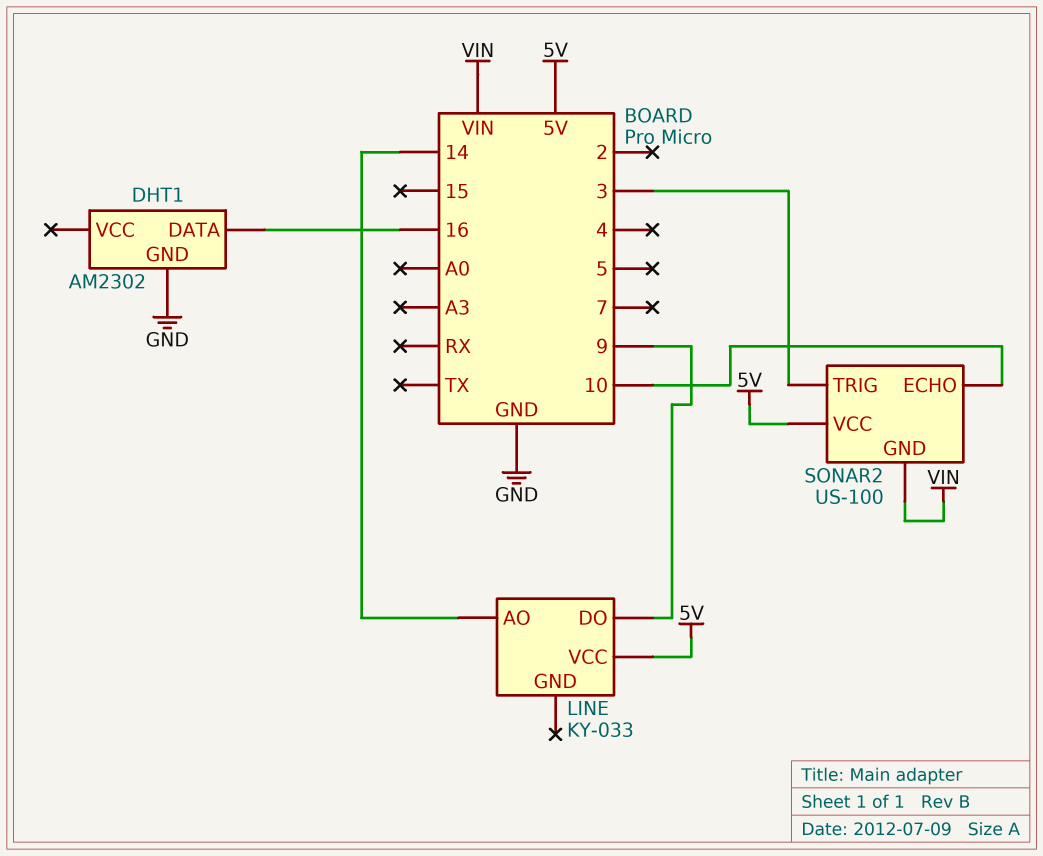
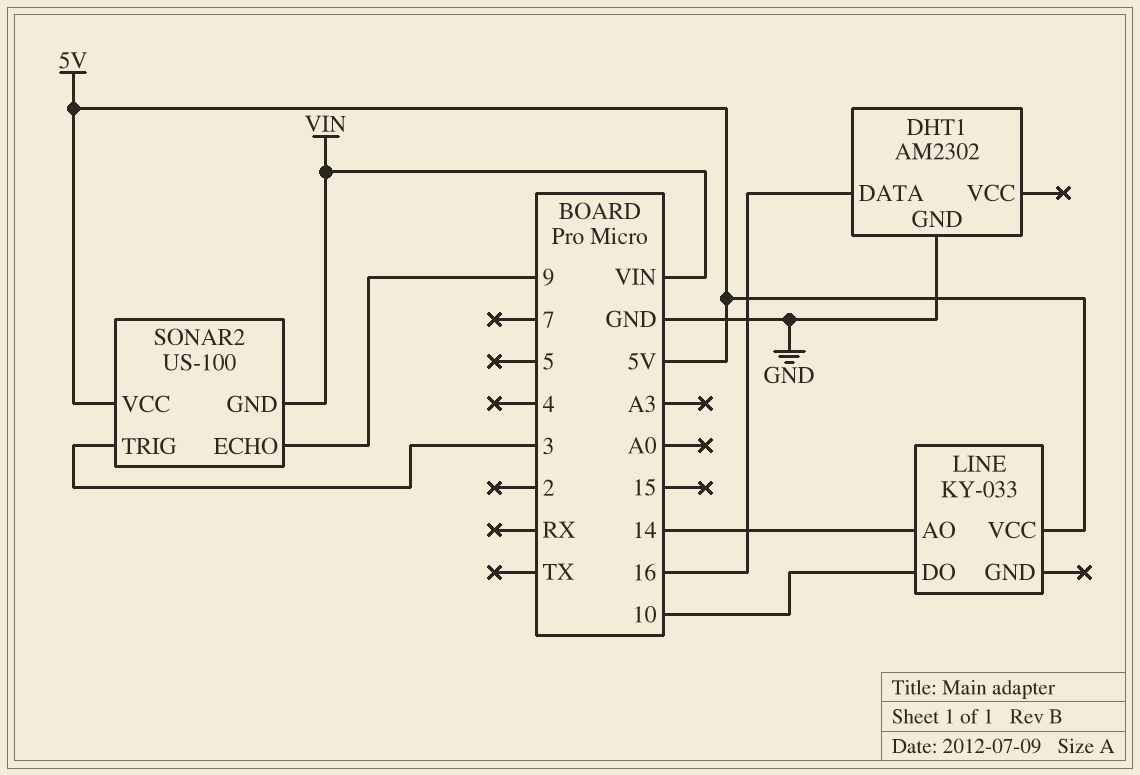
LINE pin DO: 9 -> 10
SONAR2 pin ECHO: 10 -> 9

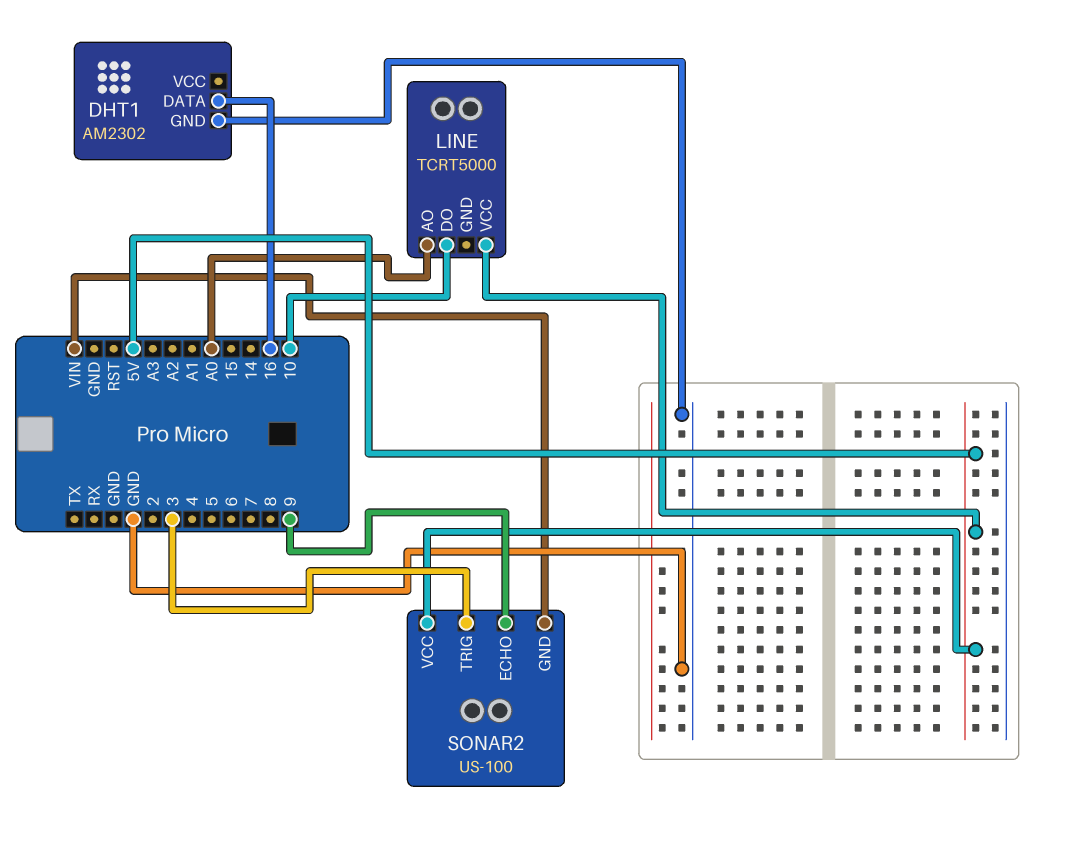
LINE: KY-033 -> TCRT5000
LINE pin AO: 14 -> A0

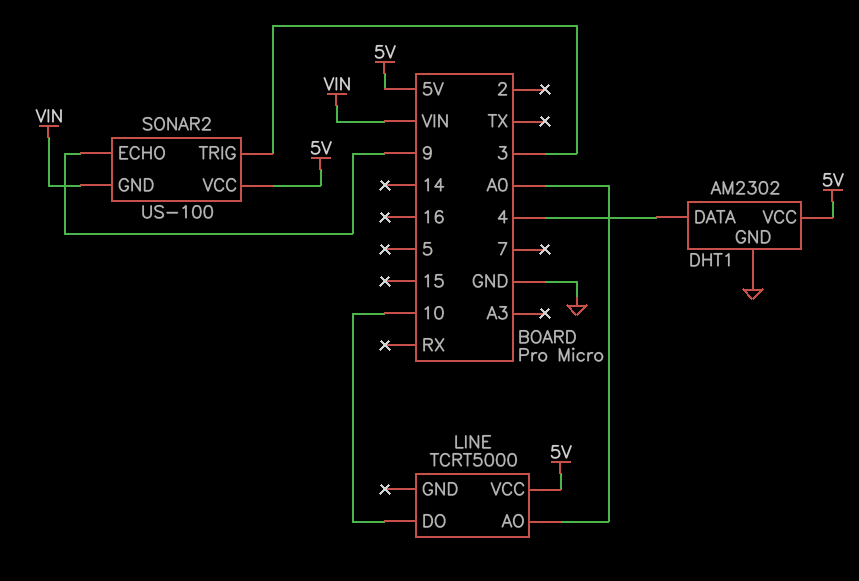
DHT1 pin DATA: 16 -> 4
DHT1 pin VCC: none -> 5V

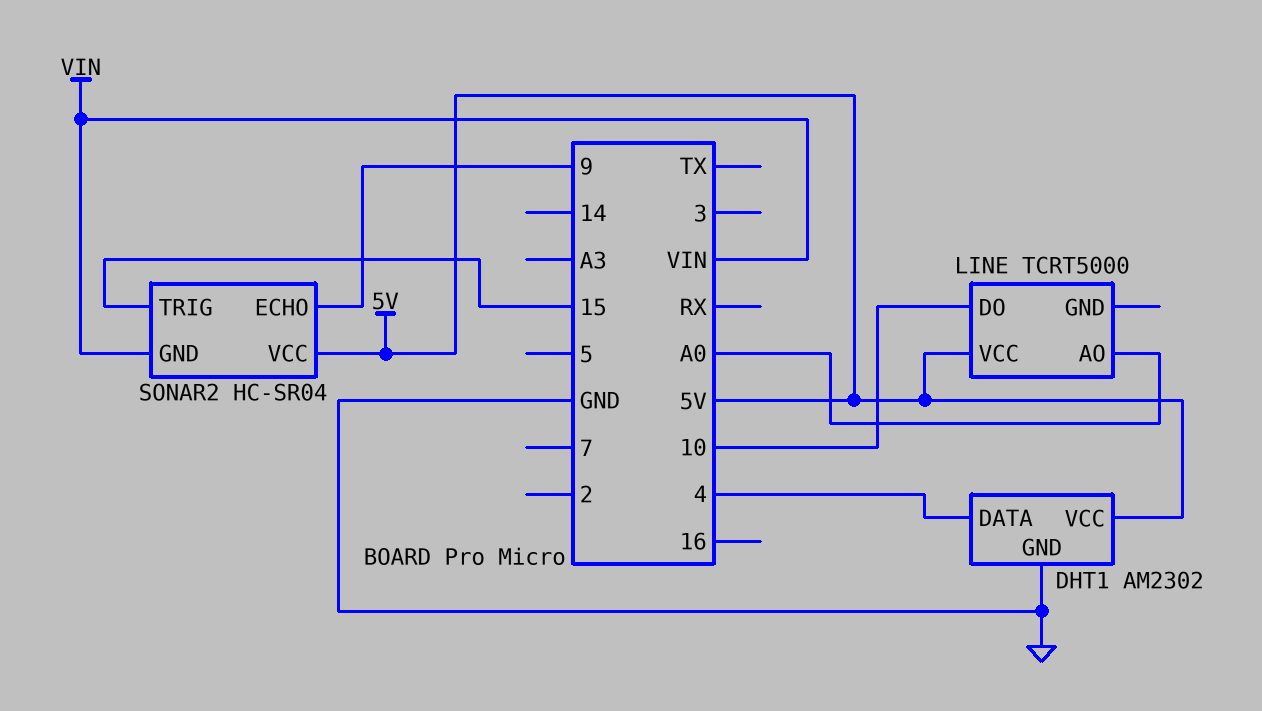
SONAR2: US-100 -> HC-SR04
SONAR2 pin TRIG: 3 -> 15

